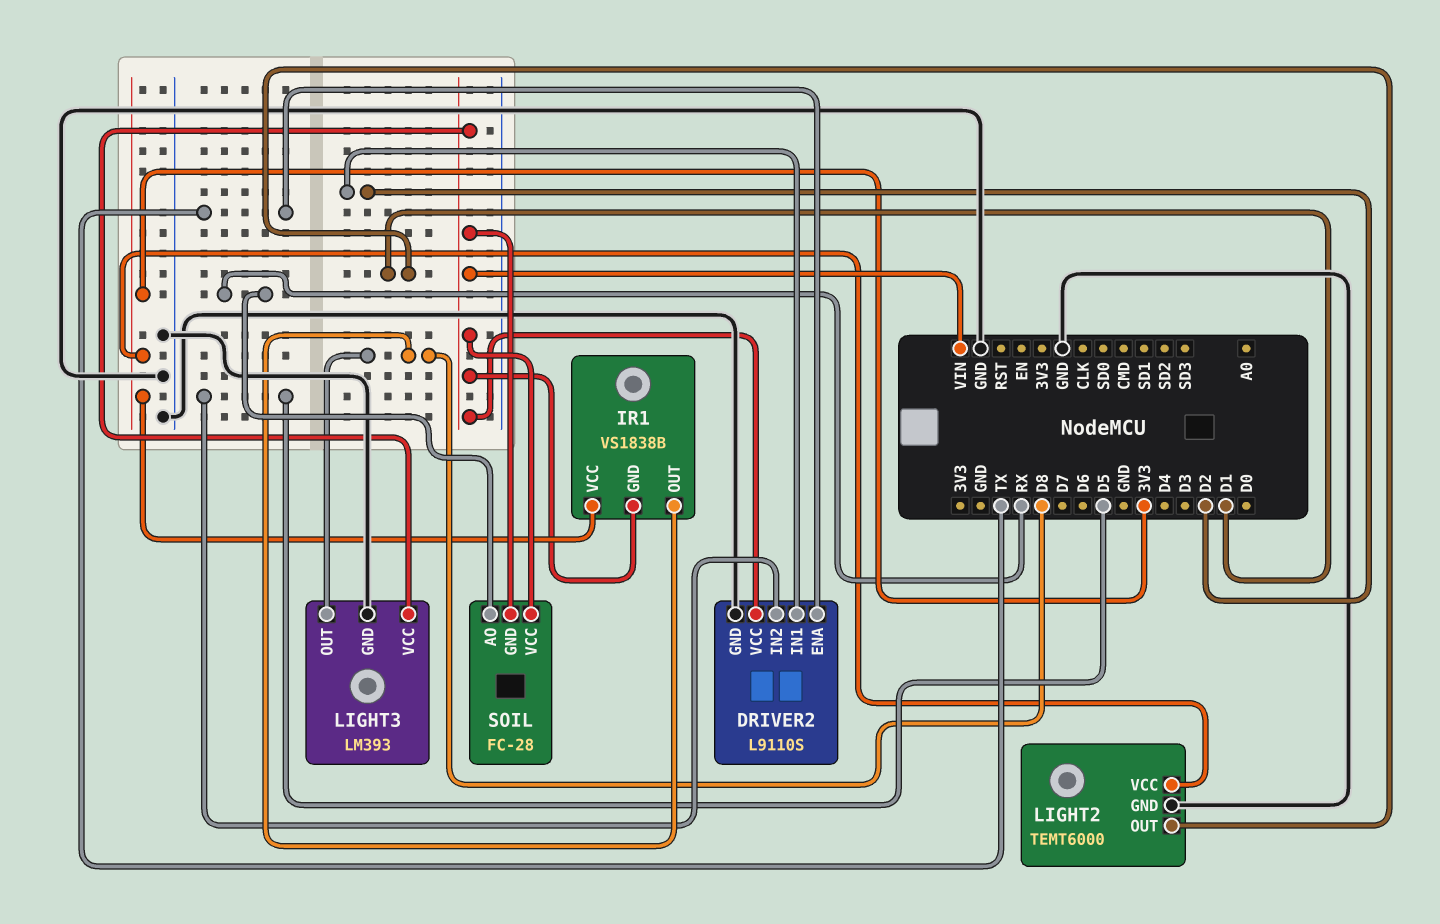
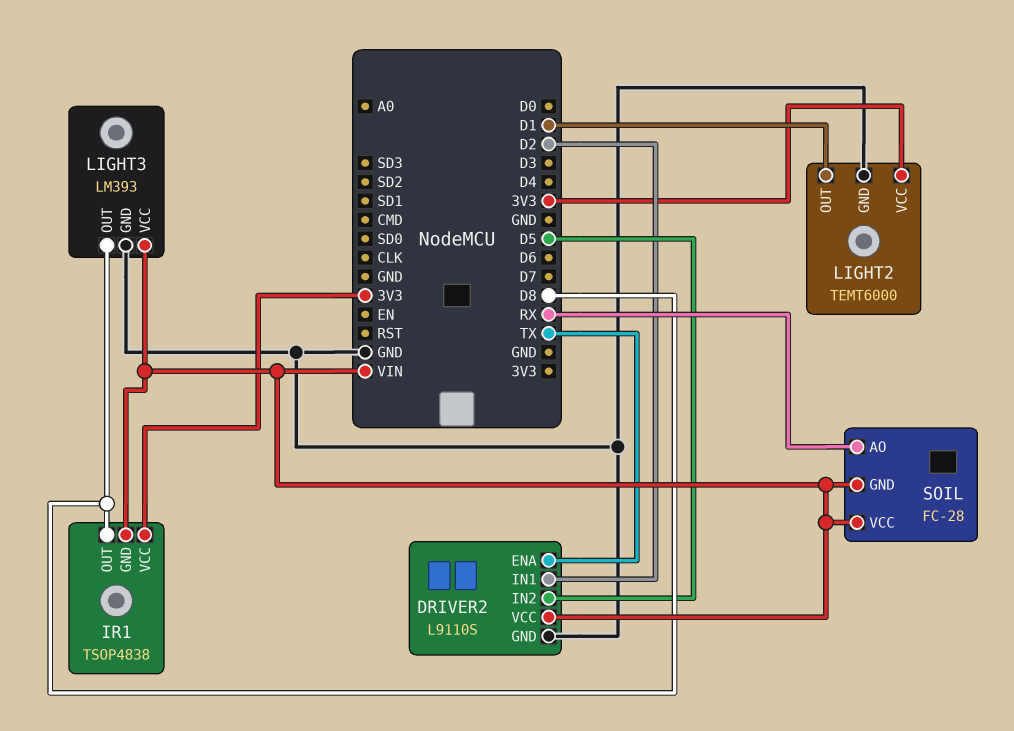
IR1: VS1838B -> TSOP4838

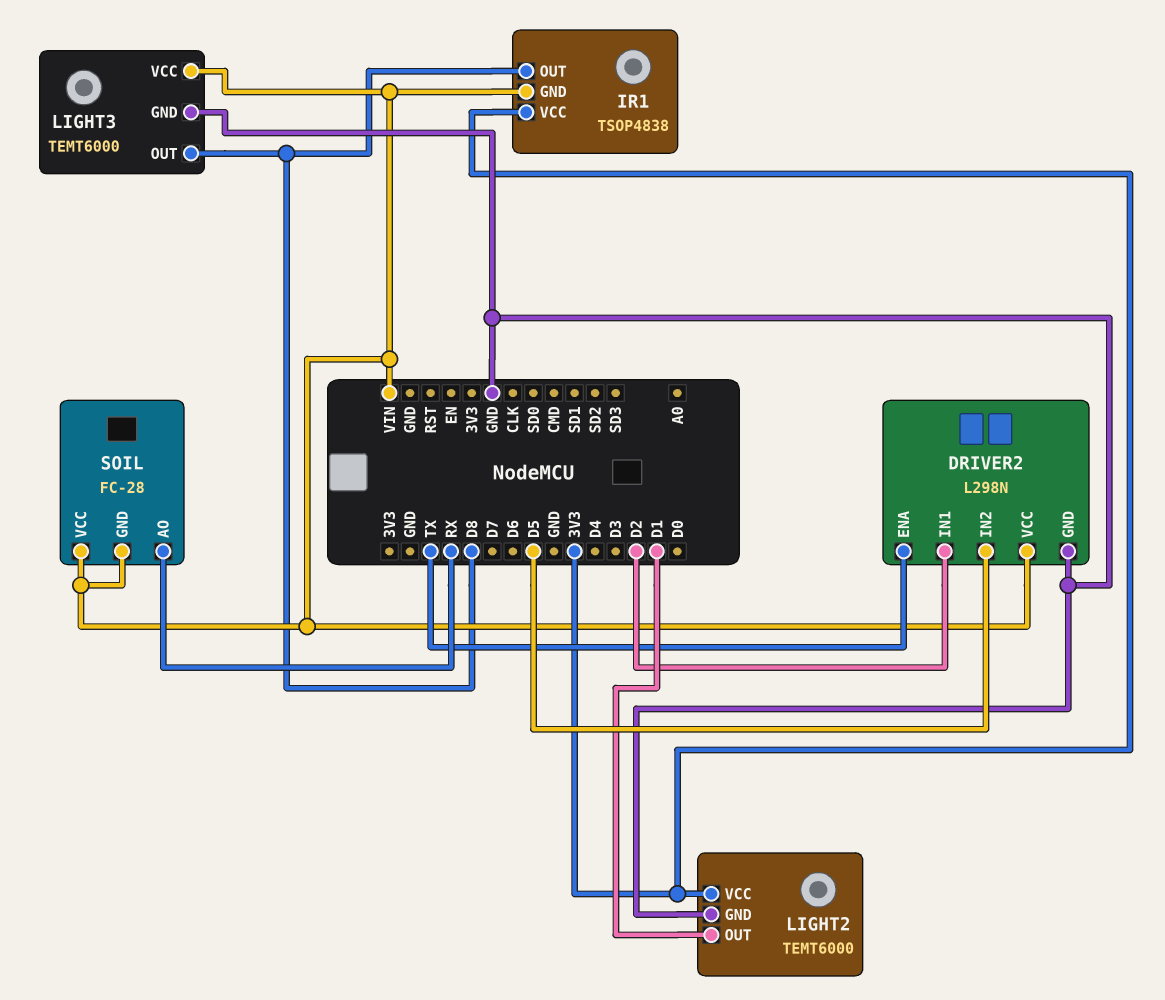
DRIVER2: L9110S -> L298N
LIGHT3: LM393 -> TEMT6000

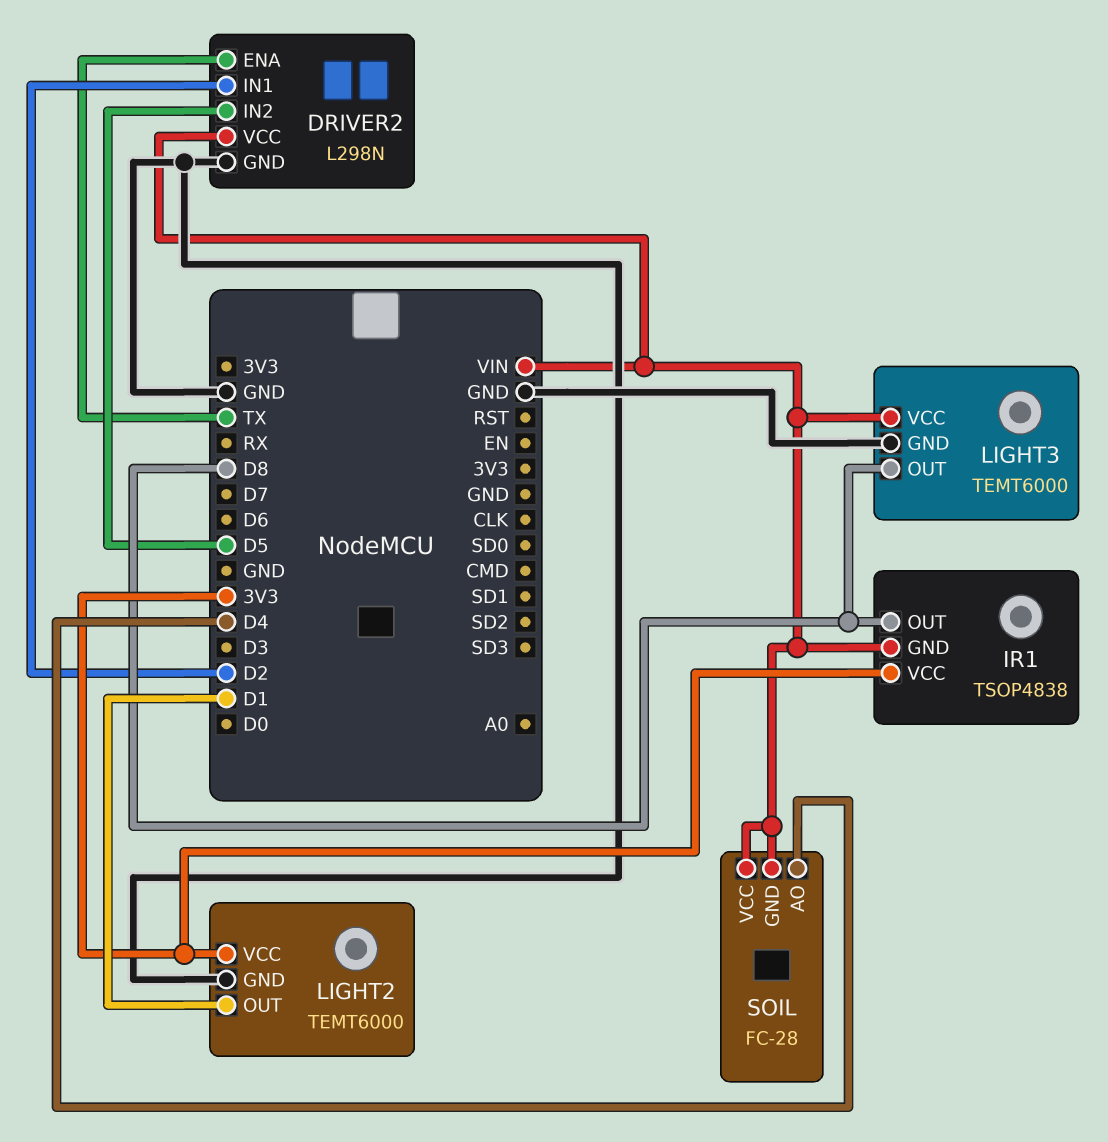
SOIL pin AO: RX -> D4

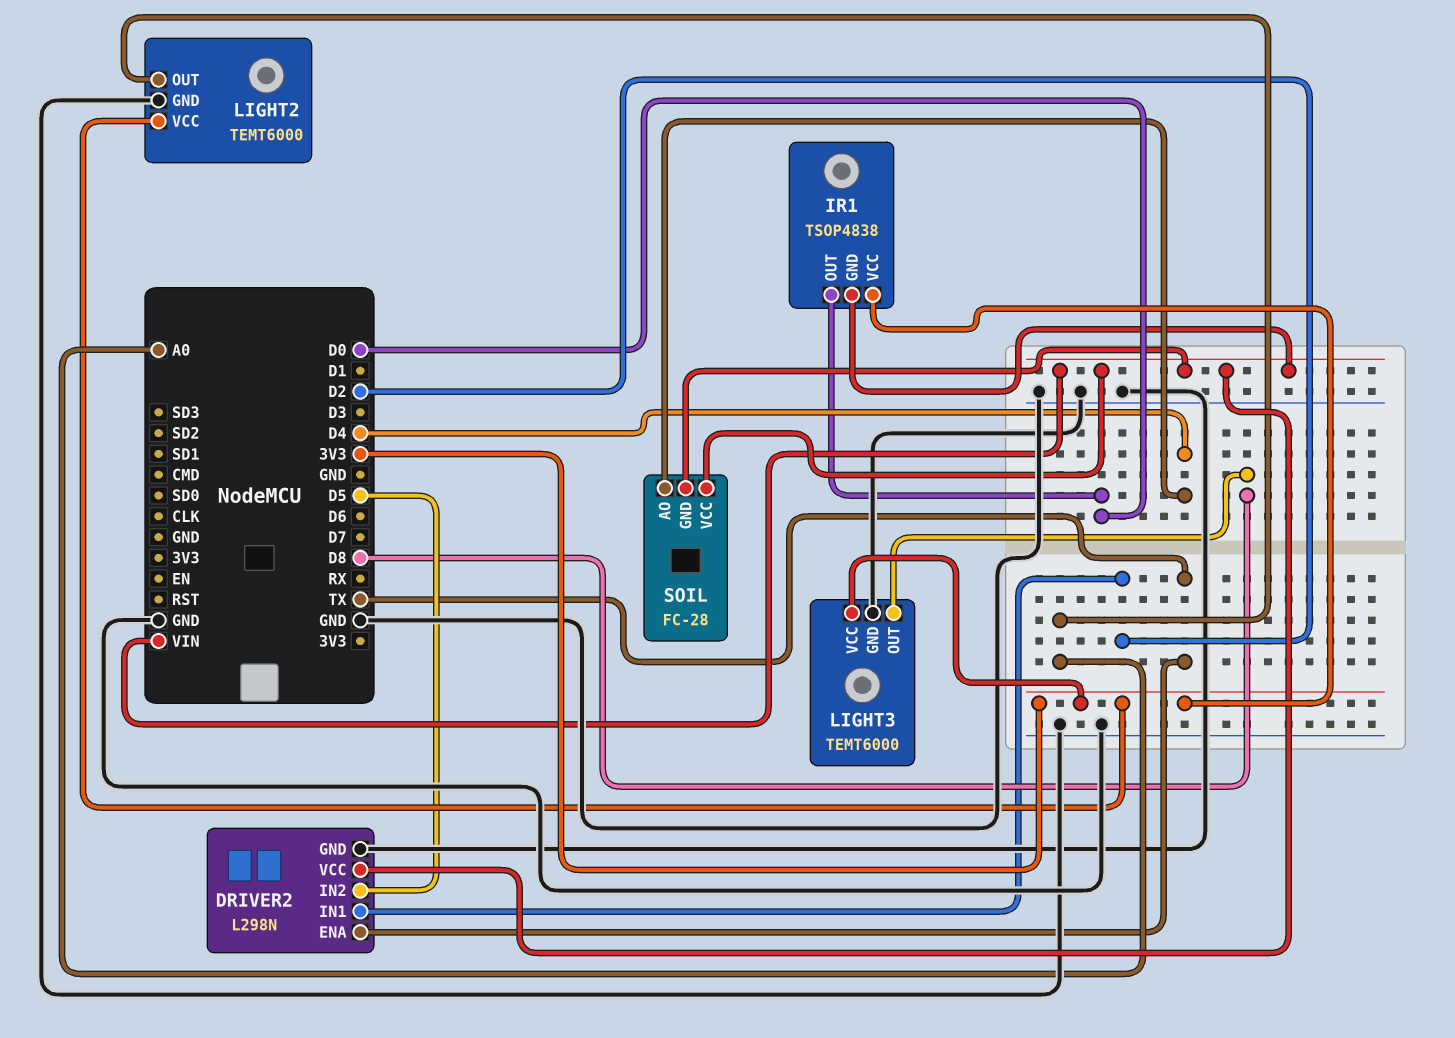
IR1 pin OUT: D8 -> D0
LIGHT2 pin OUT: D1 -> A0
LIGHT3 pin VCC: VIN -> 3V3

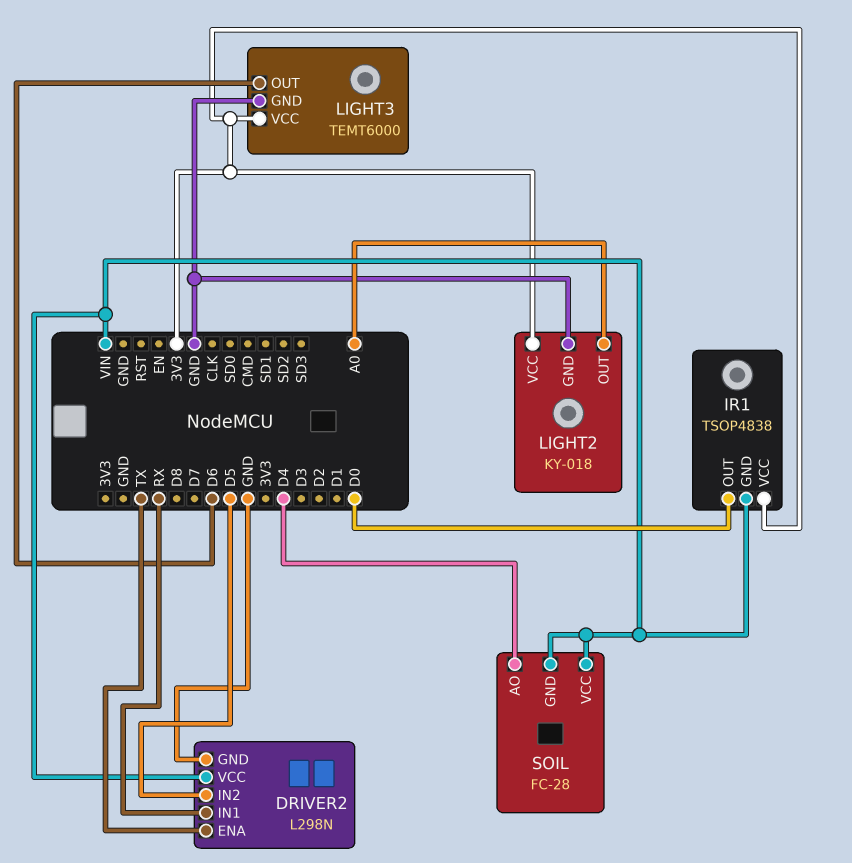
DRIVER2 pin IN1: D2 -> RX
LIGHT2: TEMT6000 -> KY-018
LIGHT3 pin OUT: D8 -> D6

